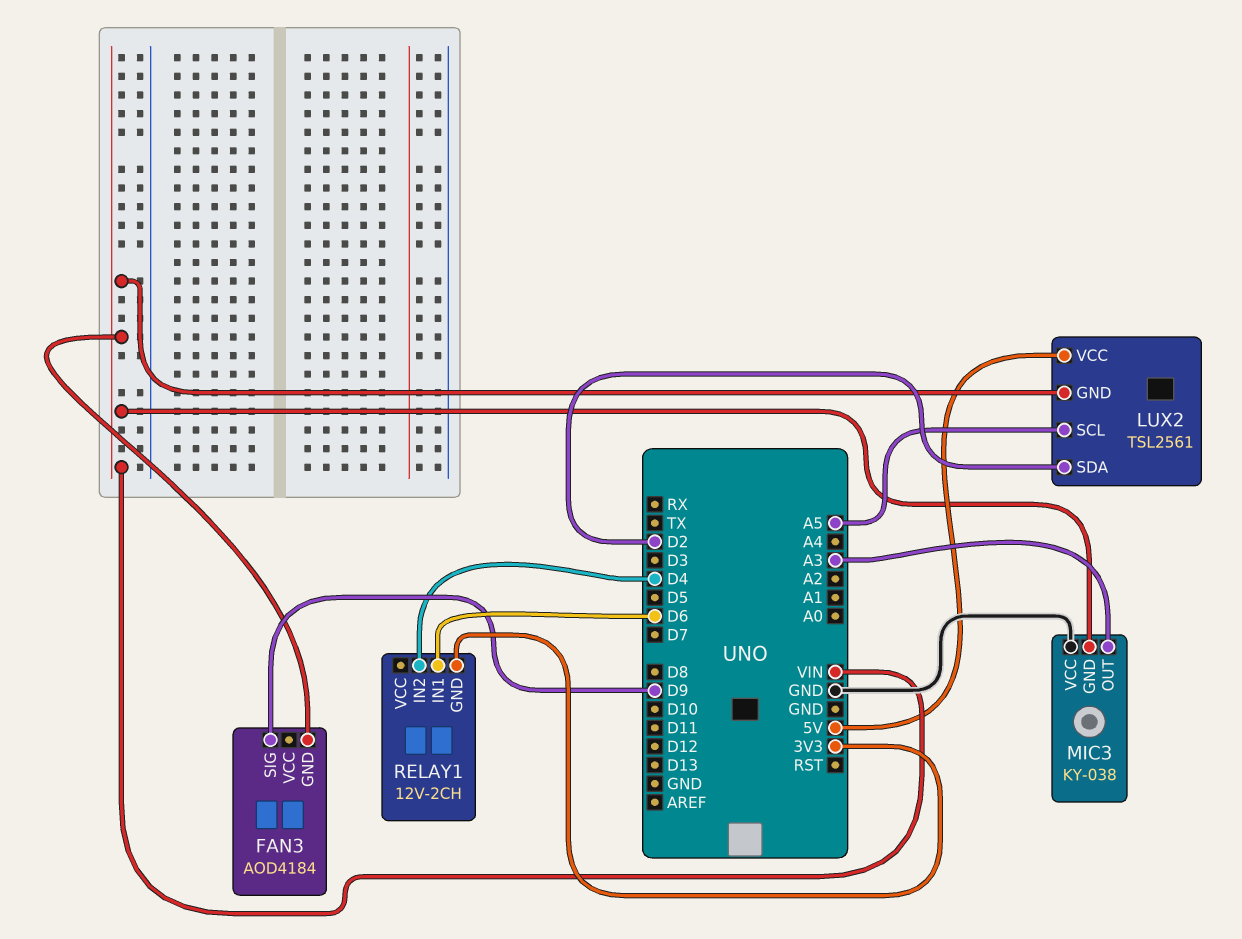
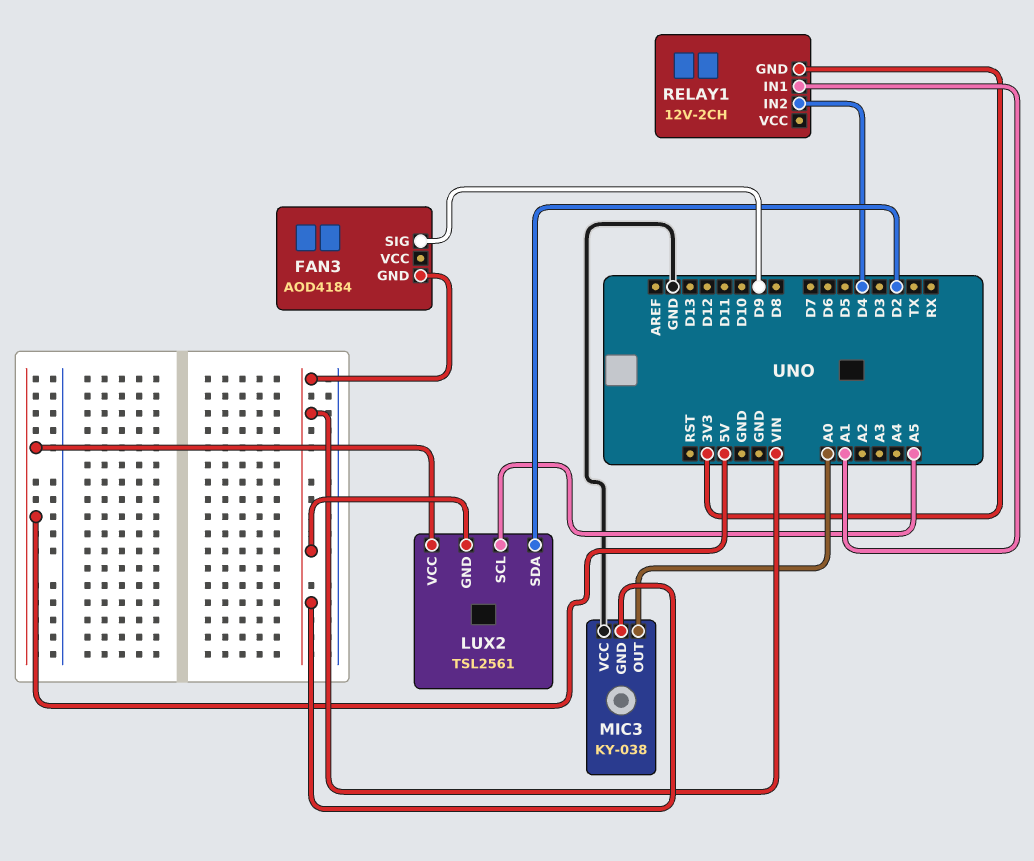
MIC3 pin OUT: A3 -> A0
RELAY1 pin IN1: D6 -> A1

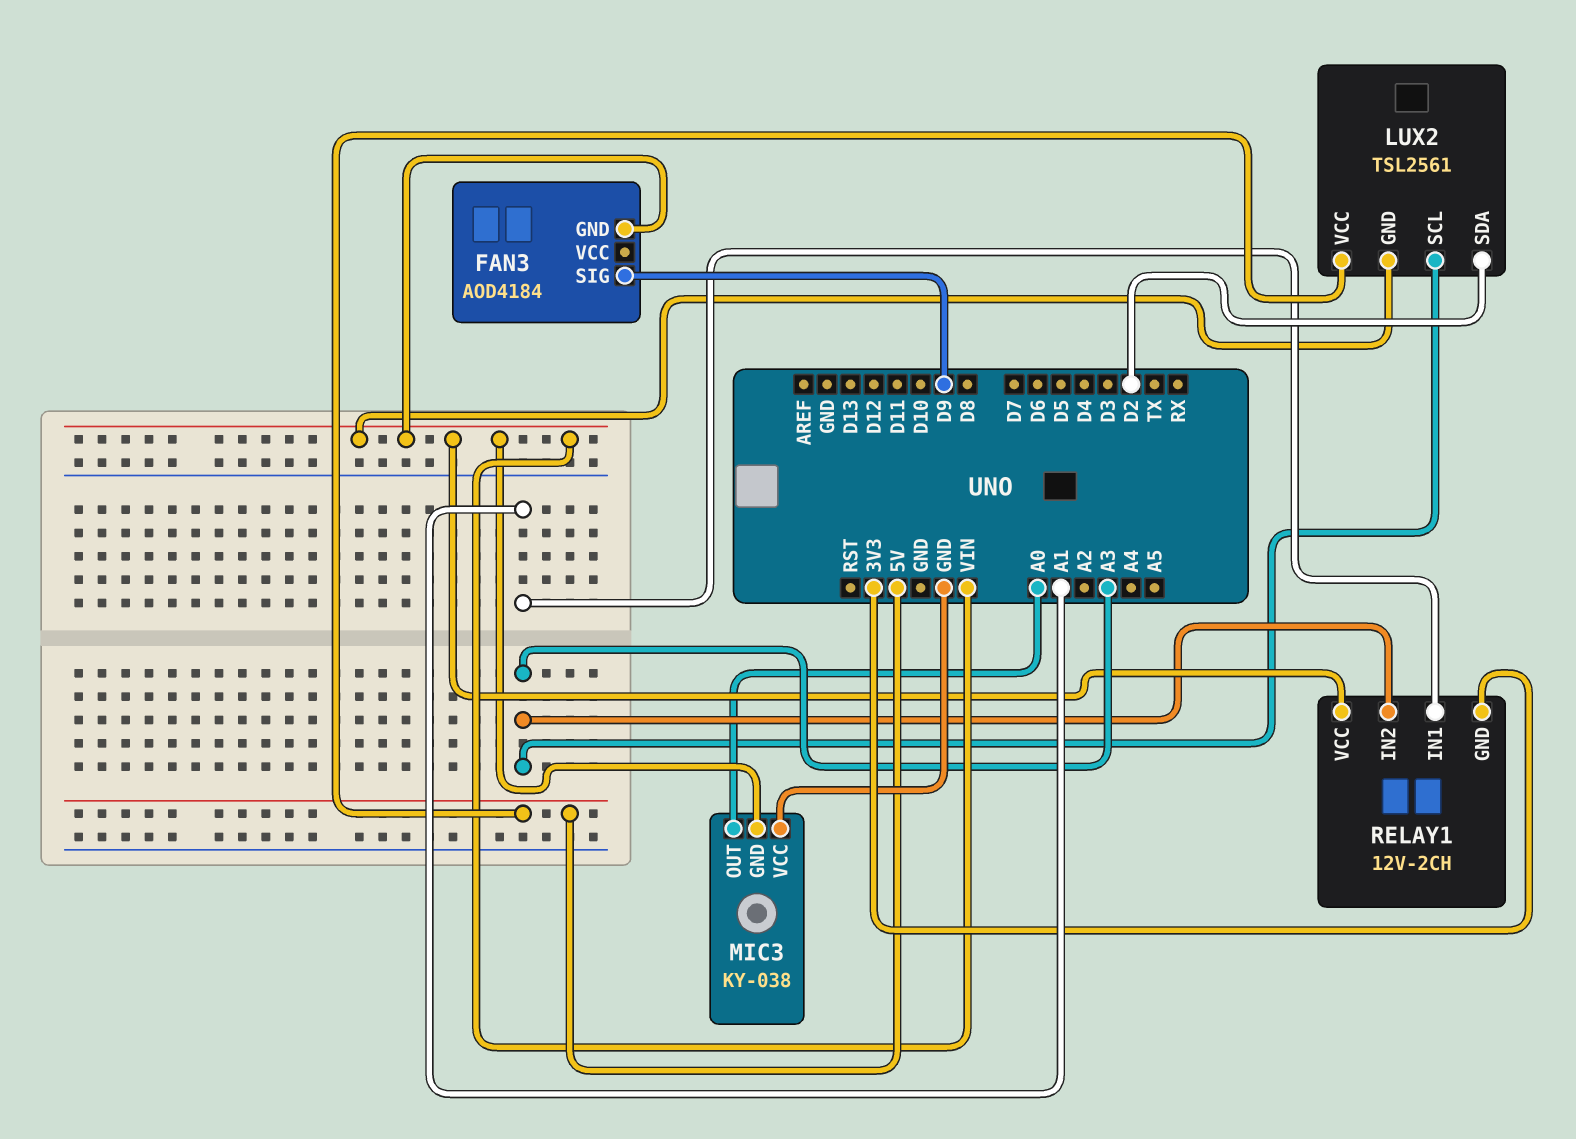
LUX2 pin SCL: A5 -> A3
RELAY1 pin IN2: D4 -> A3
RELAY1 pin VCC: none -> VIN

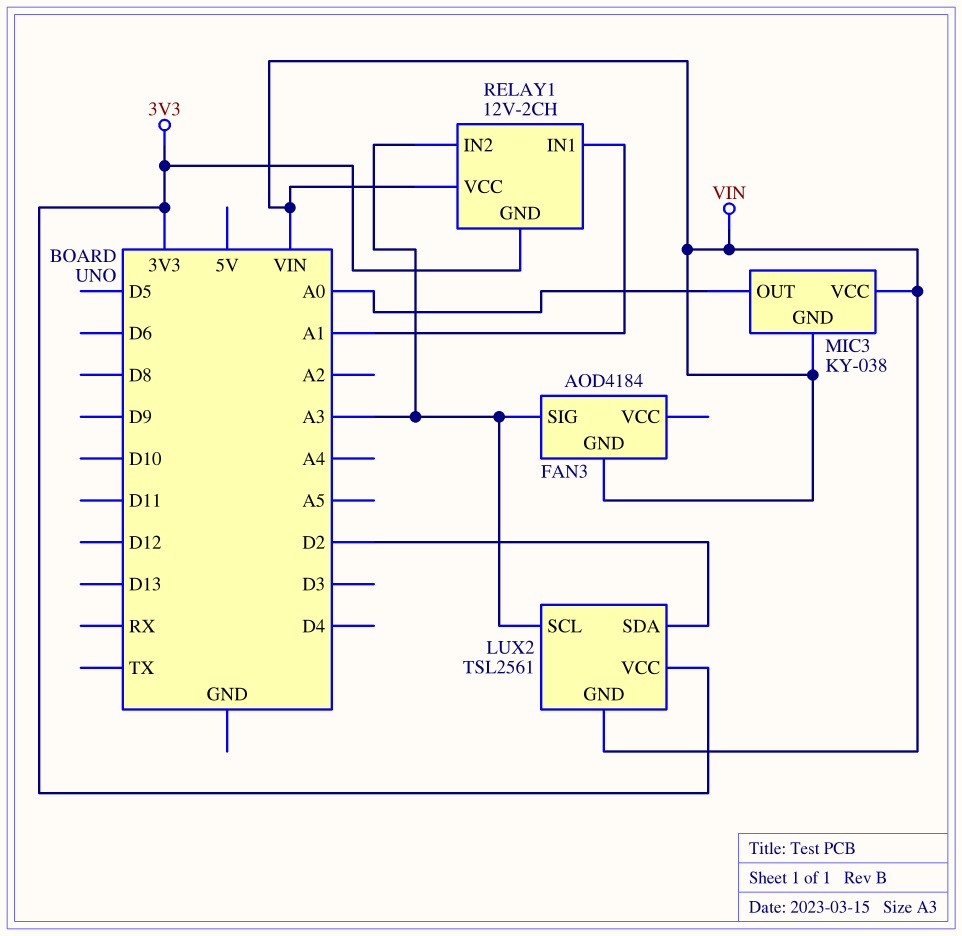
FAN3 pin SIG: D9 -> A3
LUX2 pin VCC: 5V -> 3V3
MIC3 pin VCC: GND -> VIN

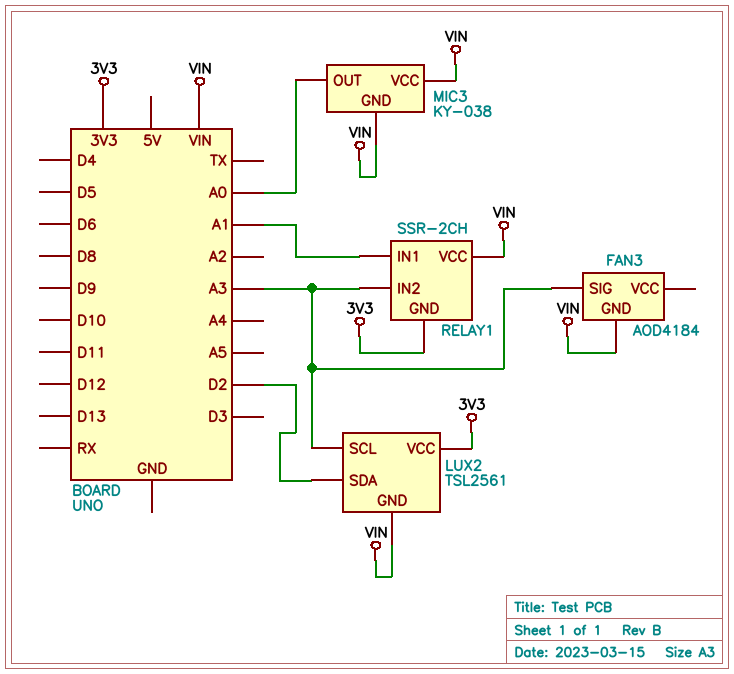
RELAY1: 12V-2CH -> SSR-2CH

